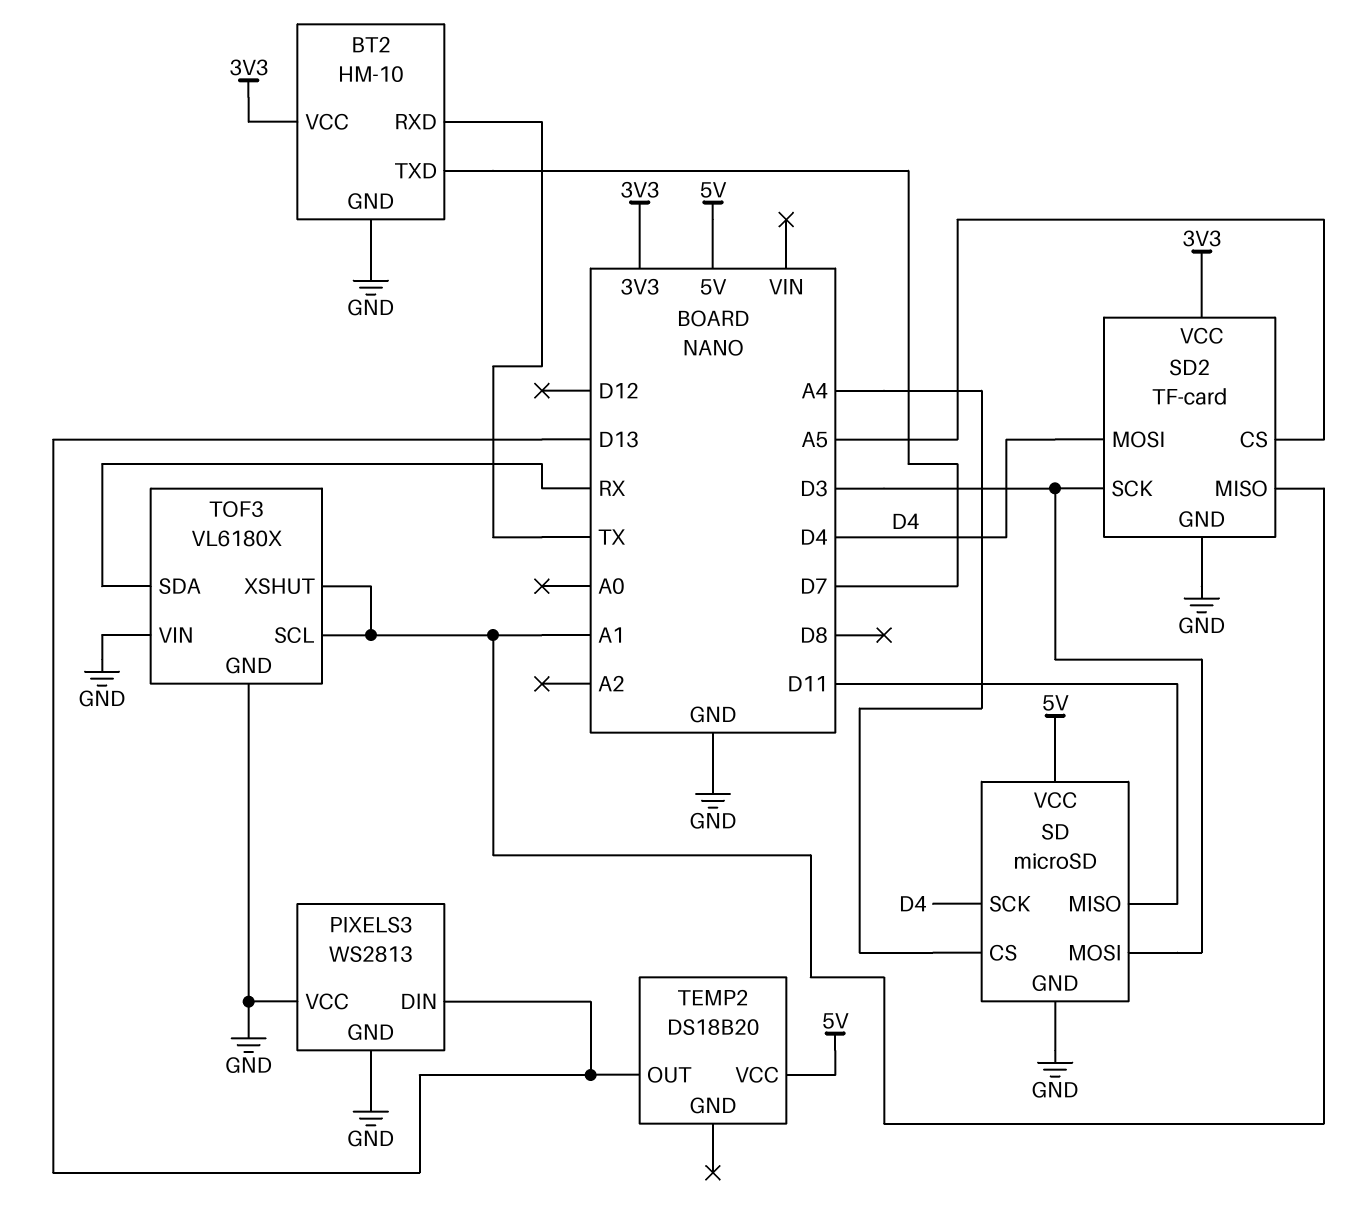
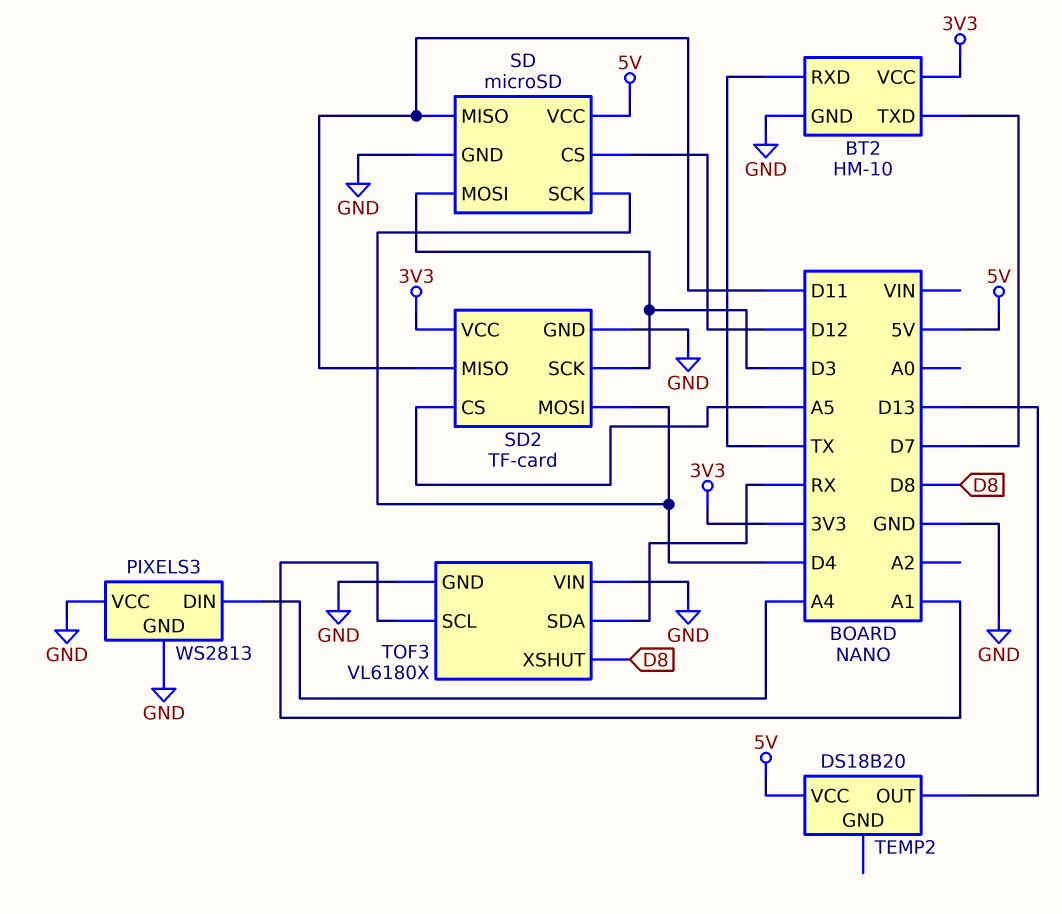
PIXELS3 pin DIN: D13 -> A4
SD pin CS: A4 -> D12
SD2 pin MISO: A1 -> D11
TOF3 pin XSHUT: A1 -> D8

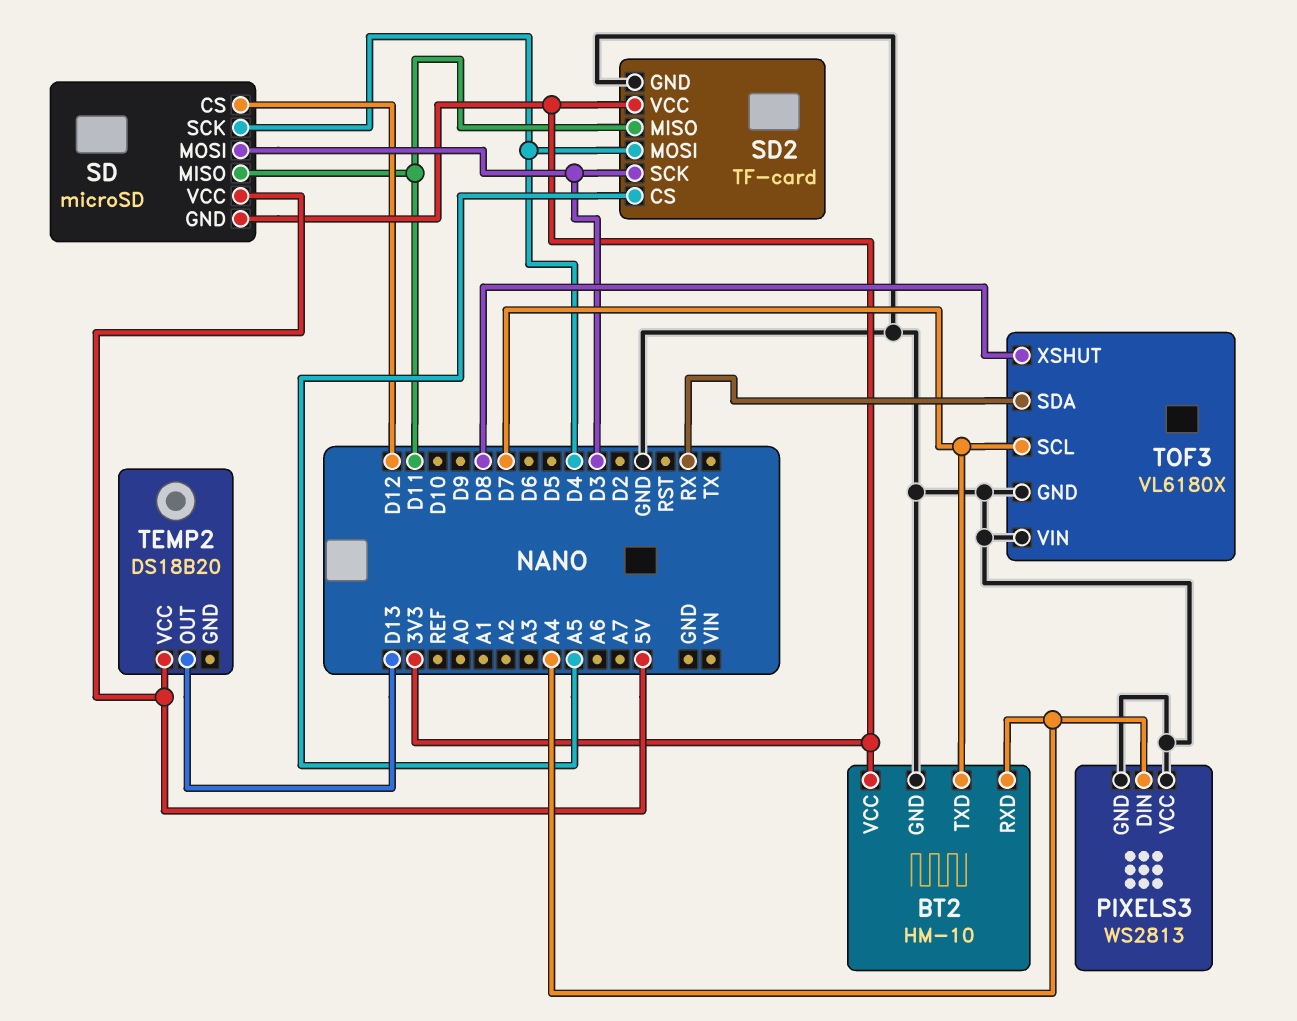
BT2 pin RXD: TX -> A4
SD pin GND: GND -> 3V3
TOF3 pin SCL: A1 -> D7

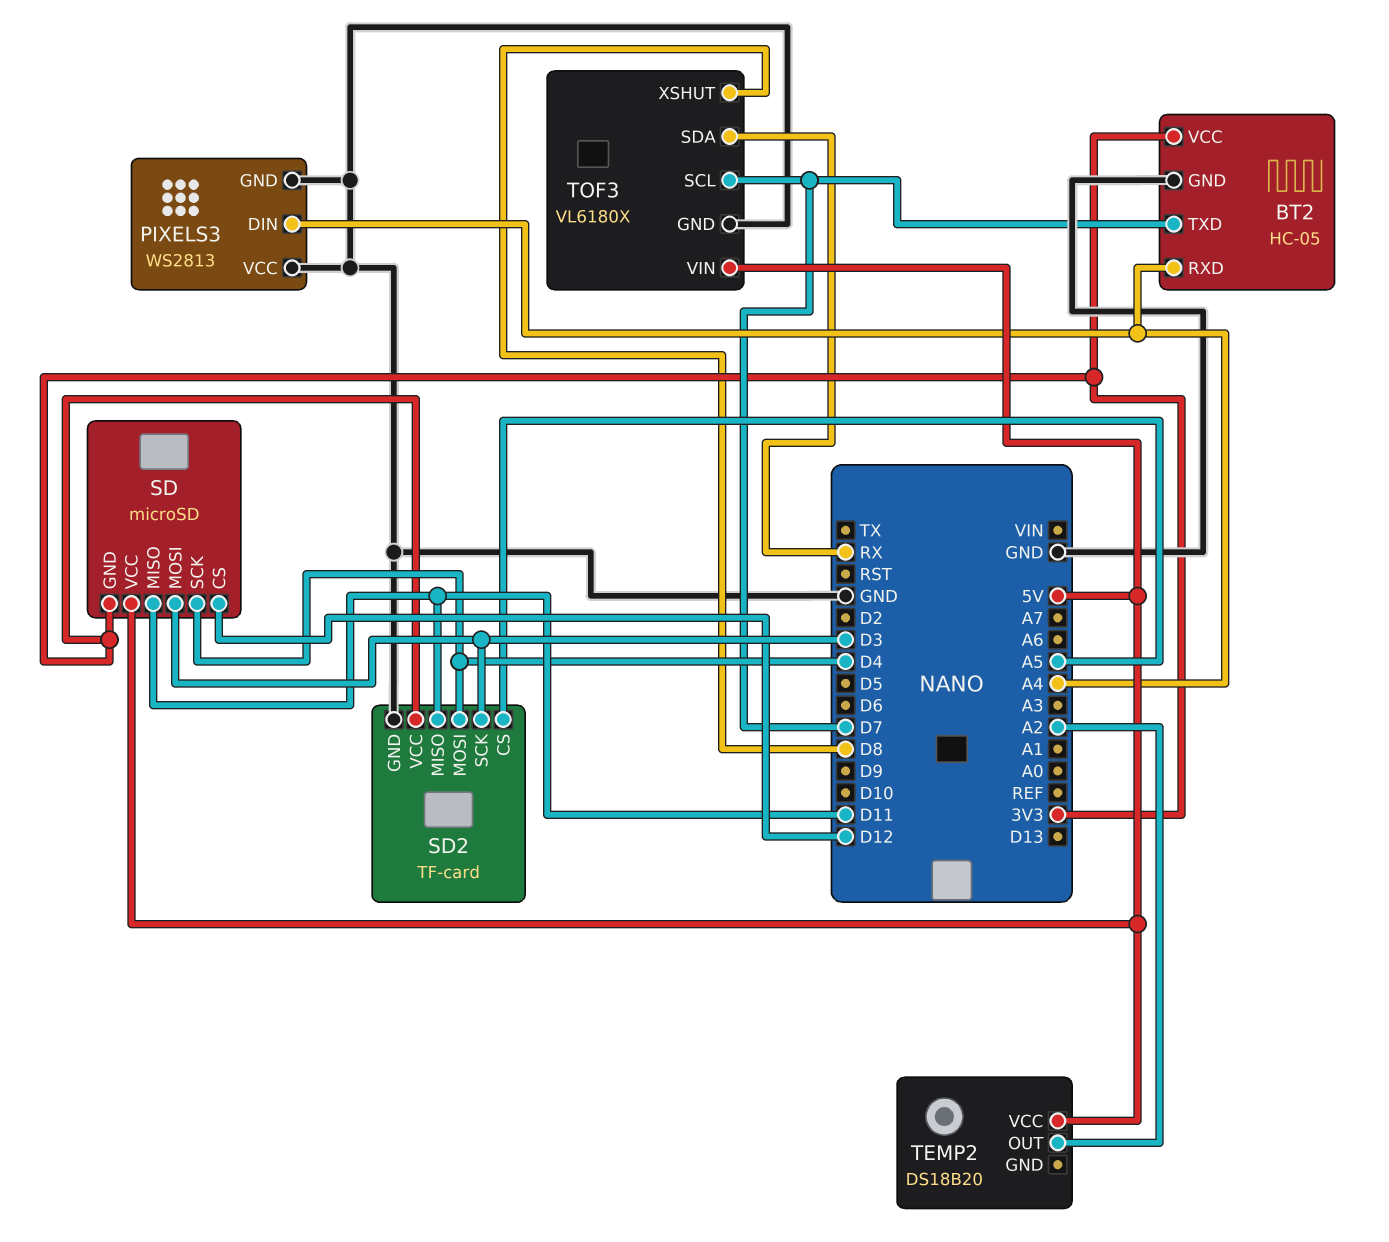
BT2: HM-10 -> HC-05
TEMP2 pin OUT: D13 -> A2
TOF3 pin VIN: GND -> 5V

